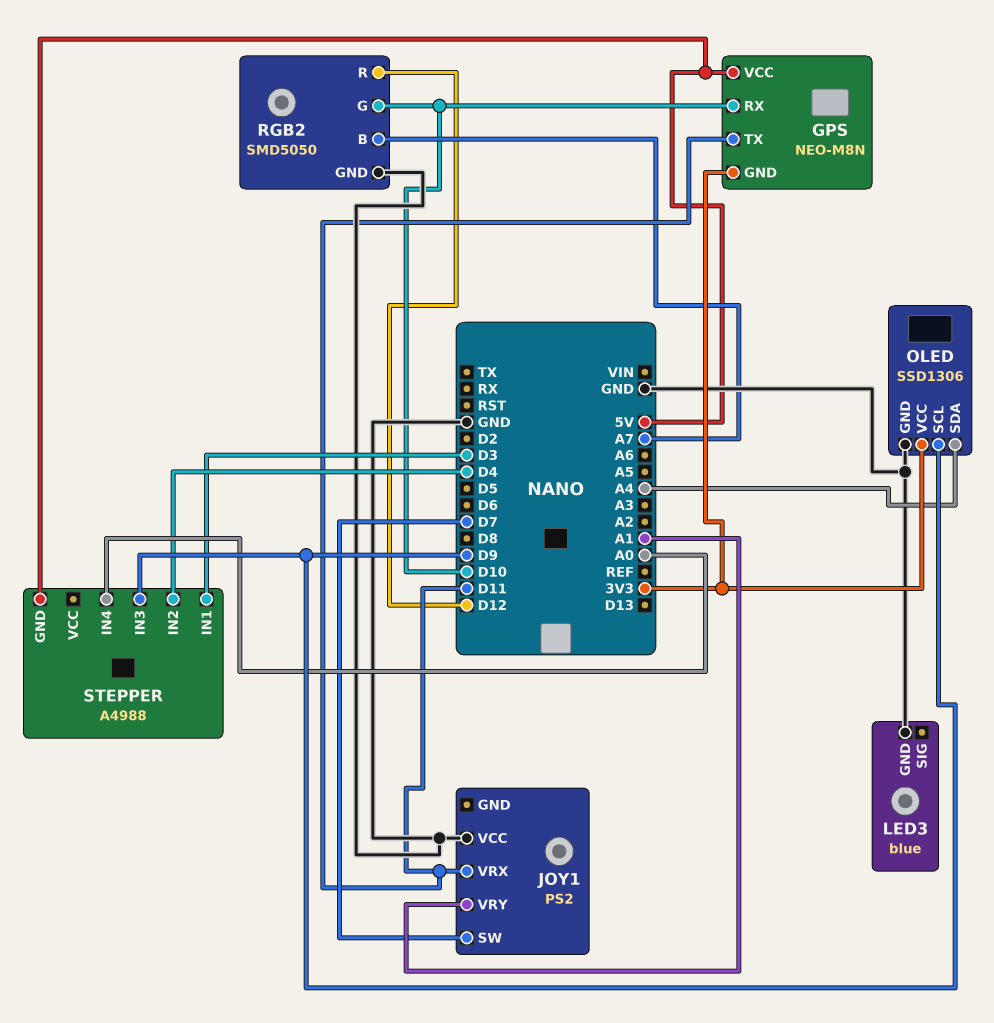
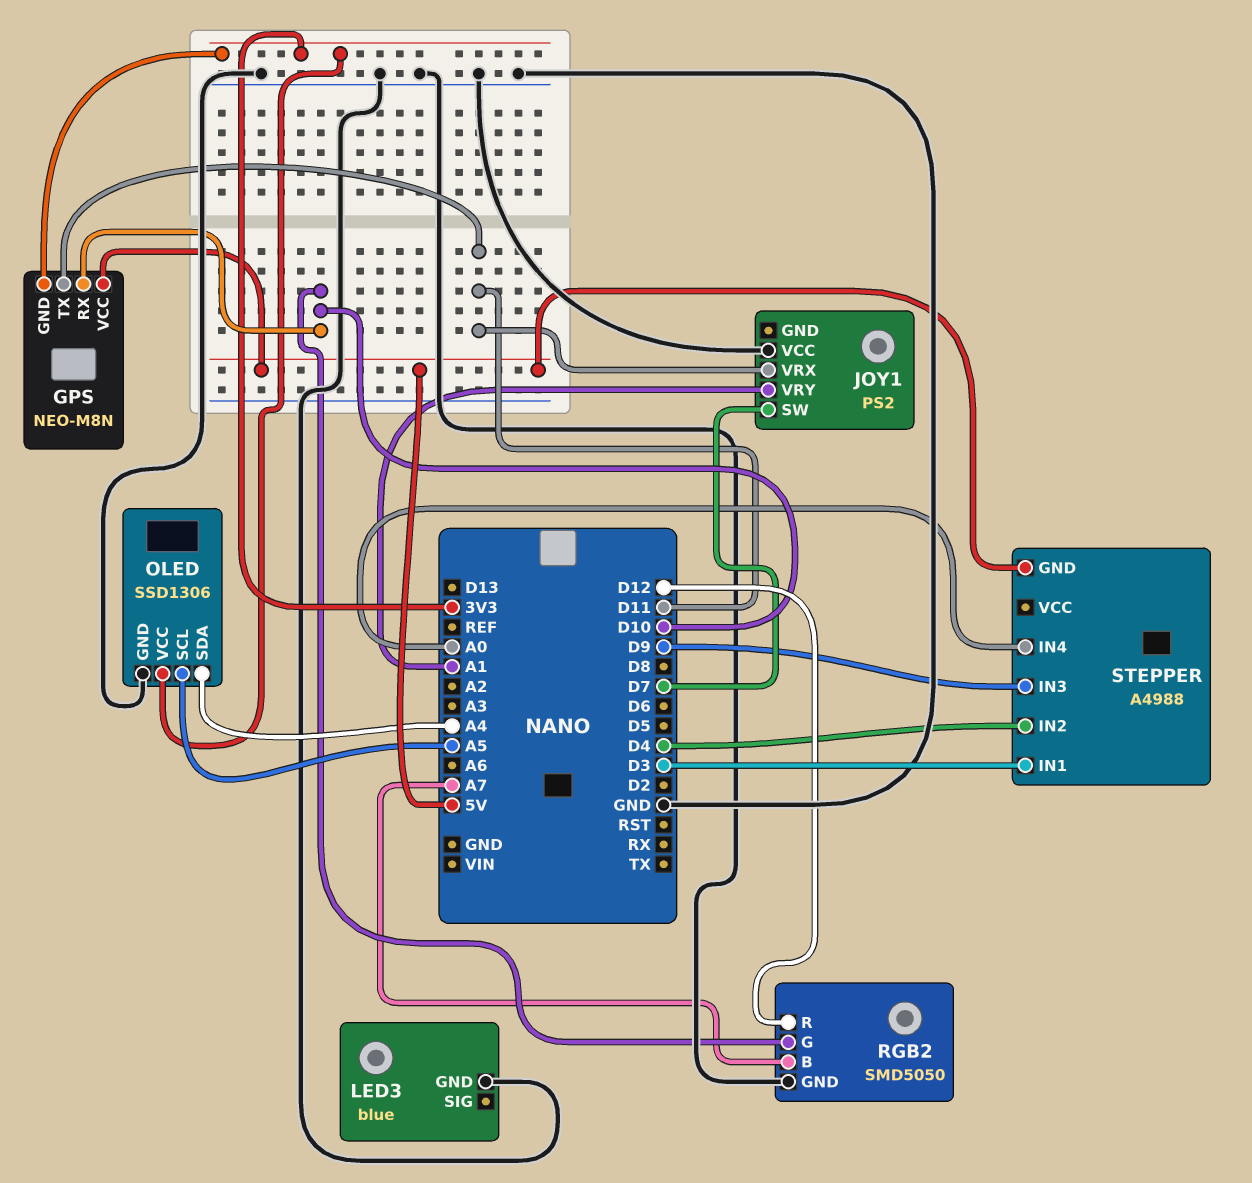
OLED pin SCL: D9 -> A5

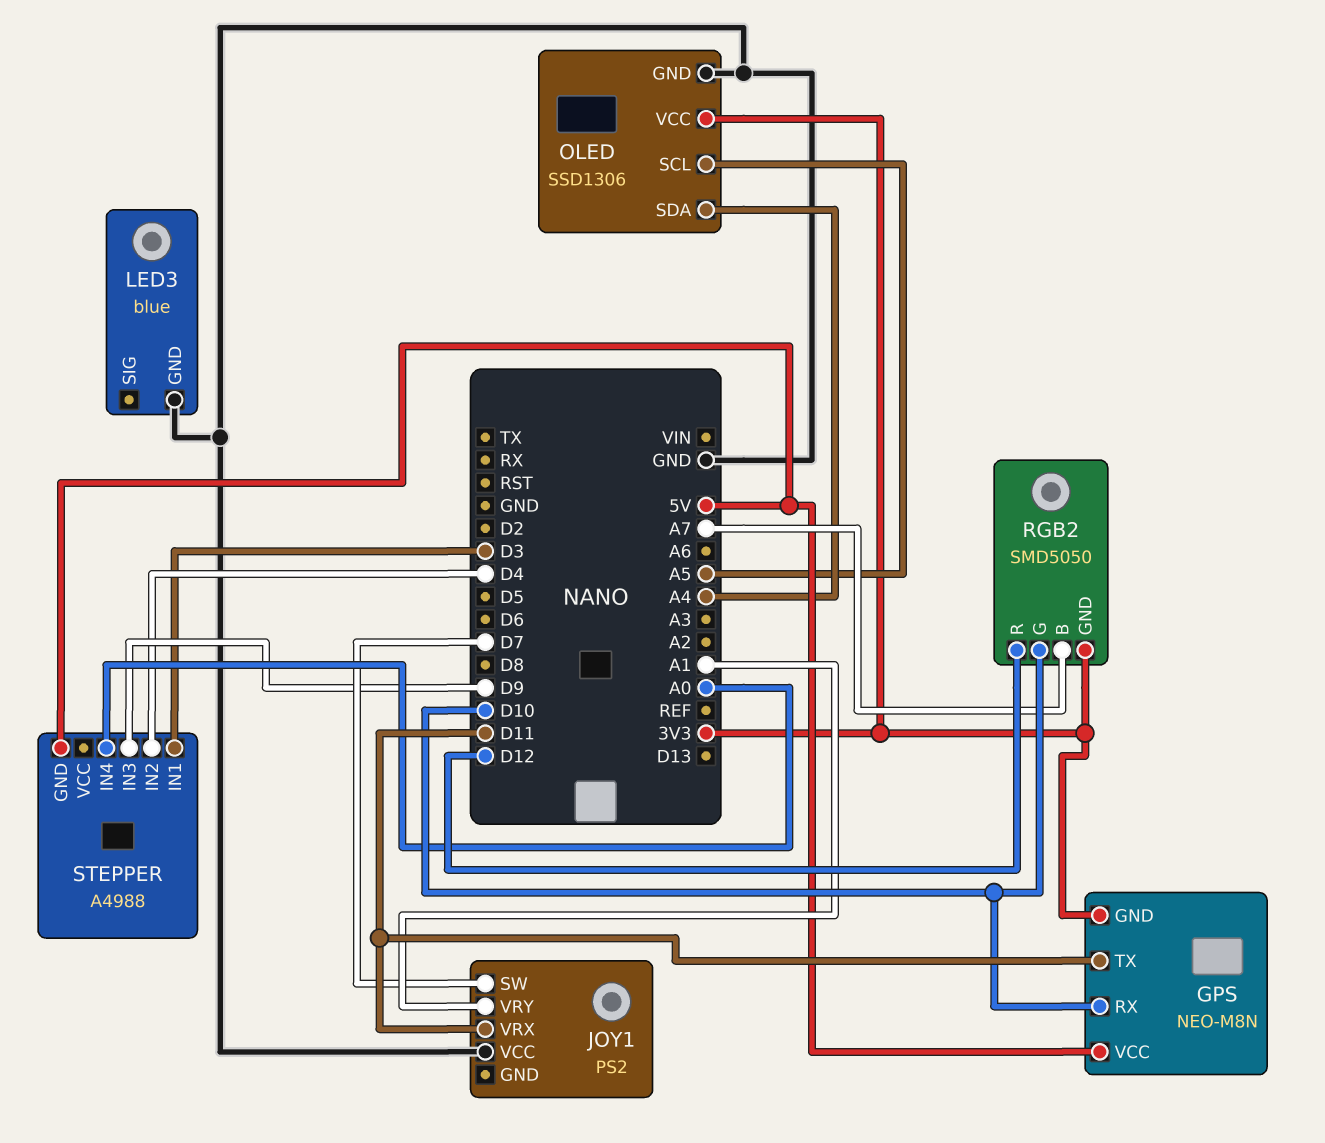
RGB2 pin GND: GND -> 3V3

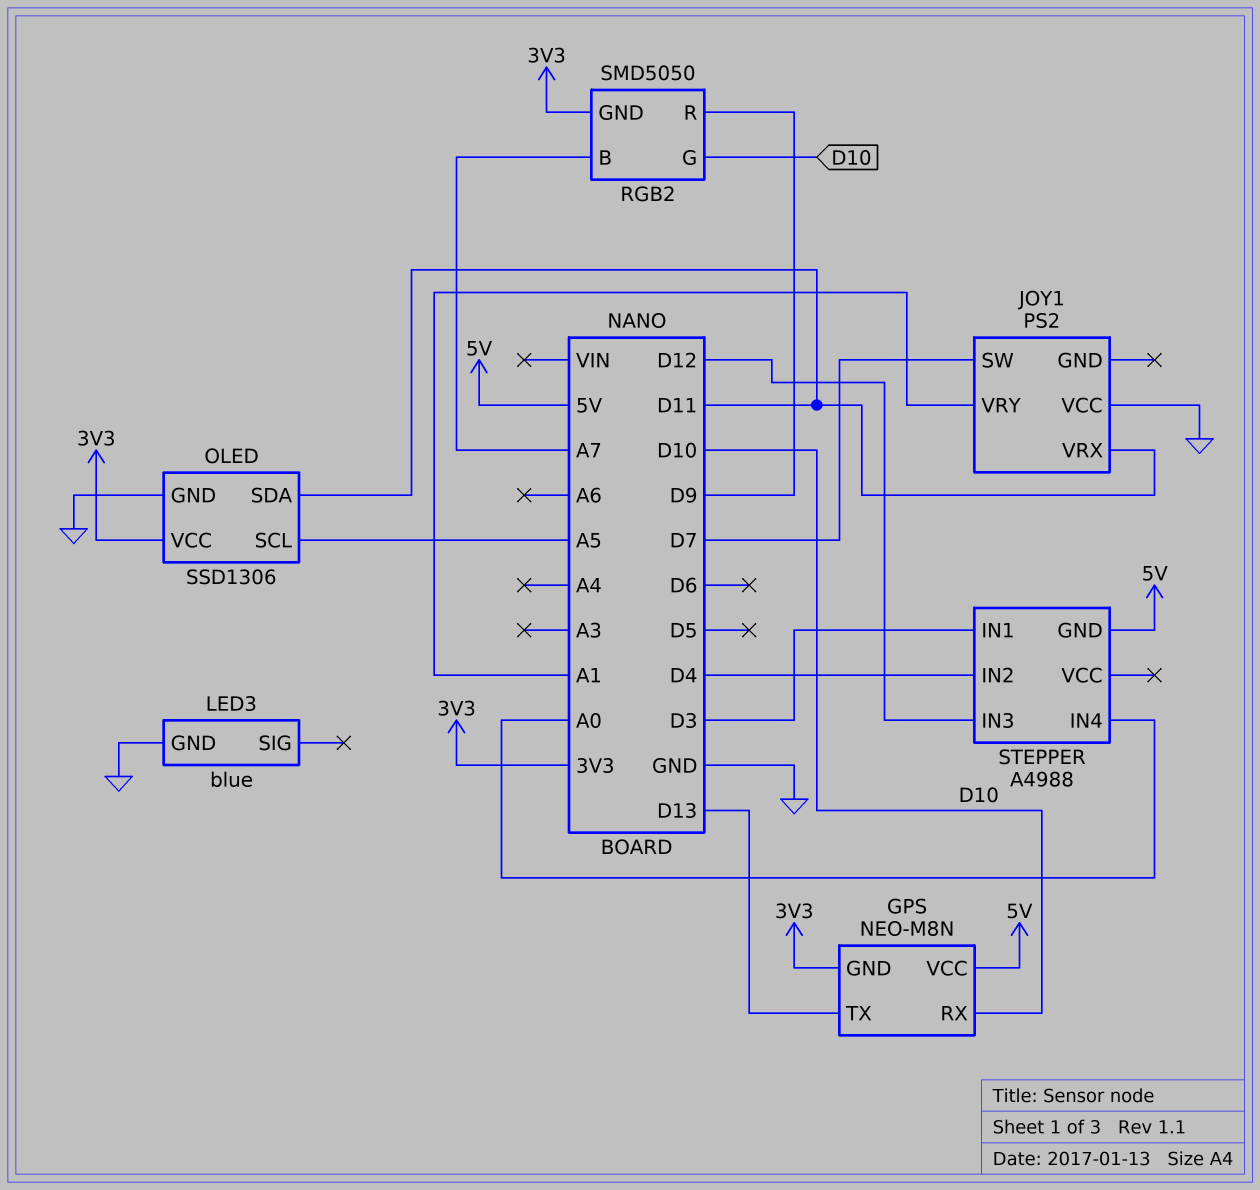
GPS pin TX: D11 -> D13
OLED pin SDA: A4 -> D11
RGB2 pin R: D12 -> D9
STEPPER pin IN3: D9 -> D12

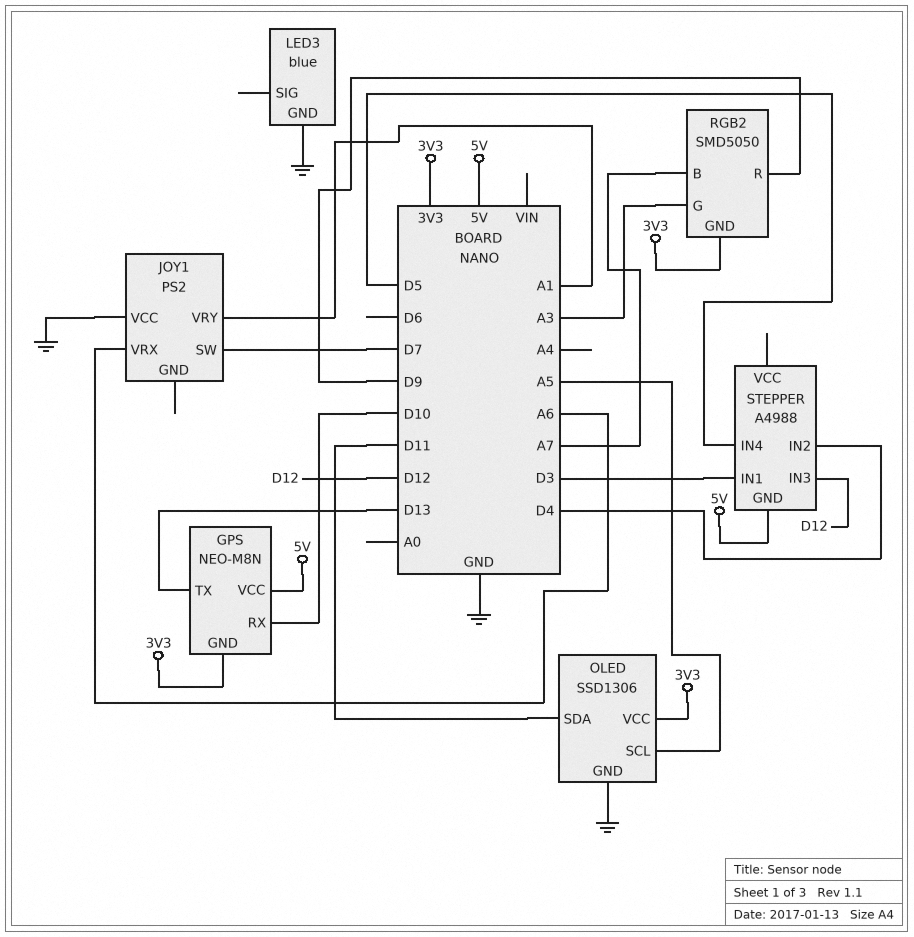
JOY1 pin VRX: D11 -> A6
RGB2 pin G: D10 -> A3
STEPPER pin IN4: A0 -> D5

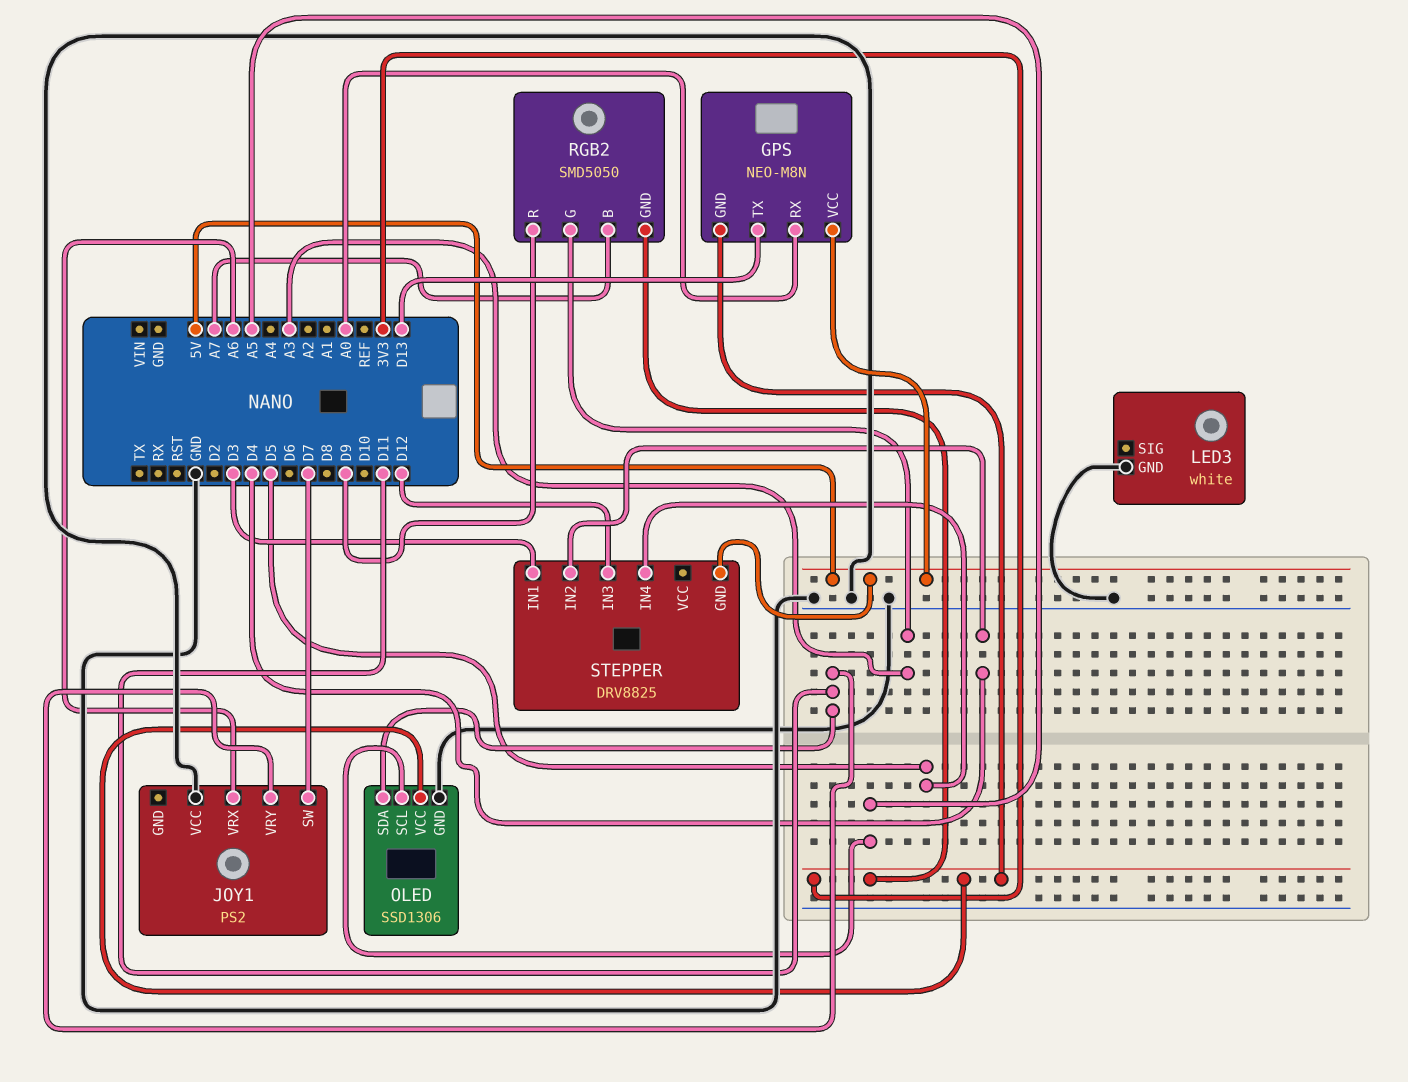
GPS pin RX: D10 -> A0
JOY1 pin VRY: A1 -> D11
LED3: blue -> white
STEPPER: A4988 -> DRV8825

